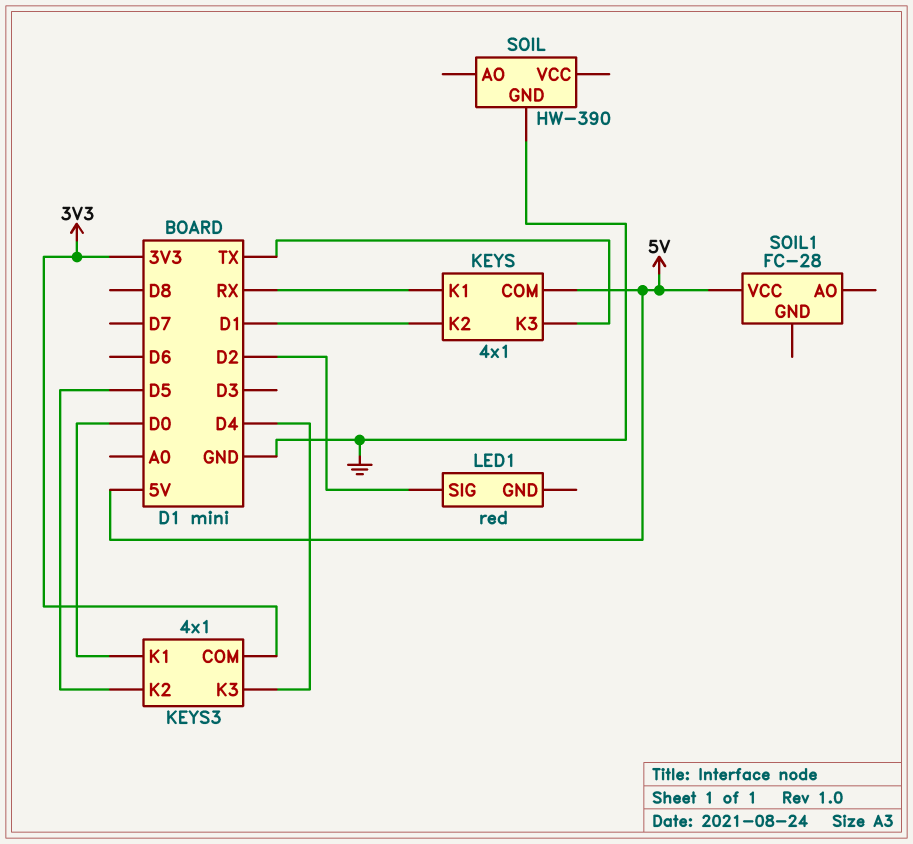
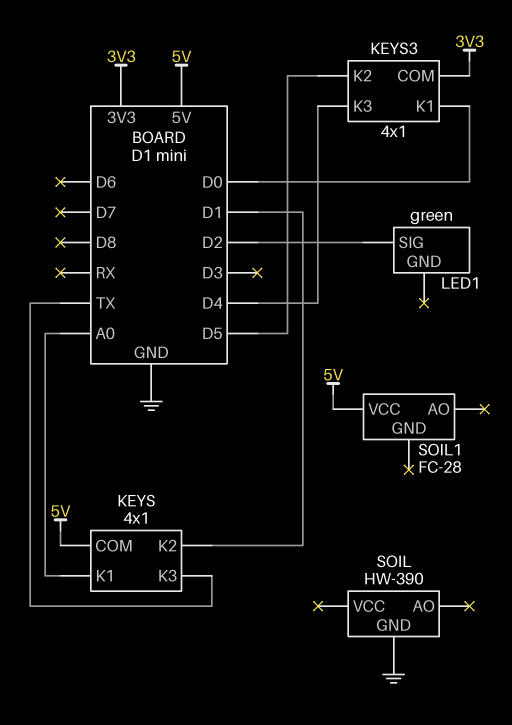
KEYS pin K1: RX -> A0
LED1: red -> green

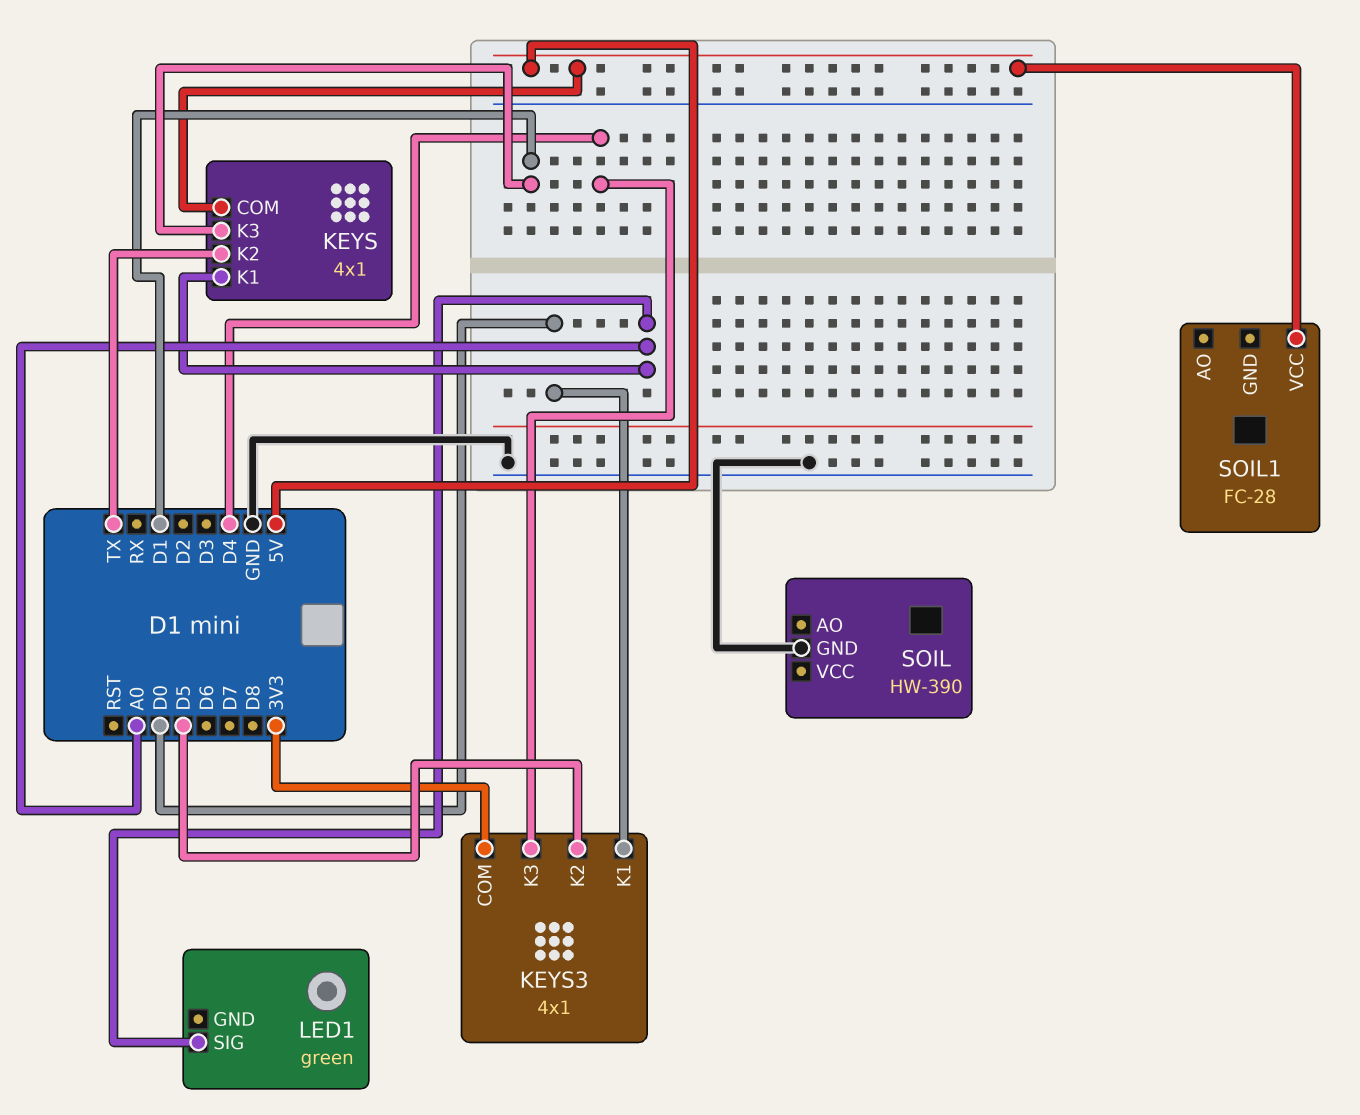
KEYS pin K2: D1 -> TX
KEYS pin K3: TX -> D1
LED1 pin SIG: D2 -> A0

